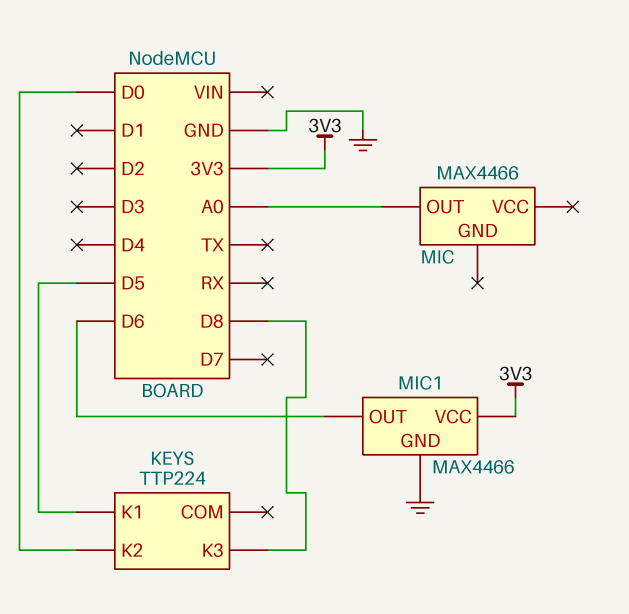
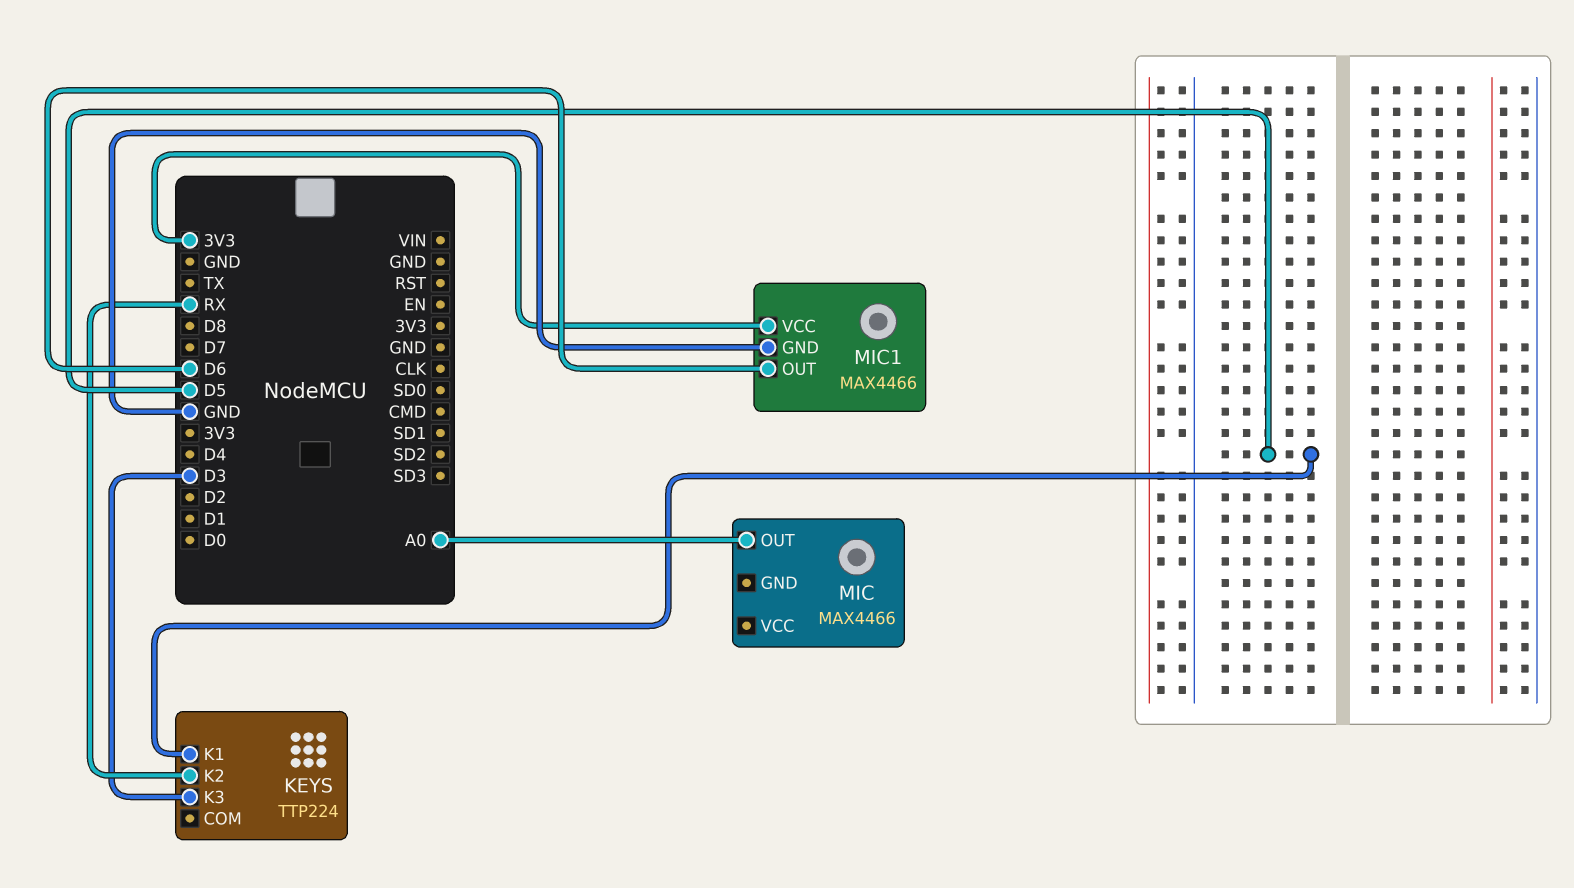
KEYS pin K2: D0 -> RX
KEYS pin K3: D8 -> D3

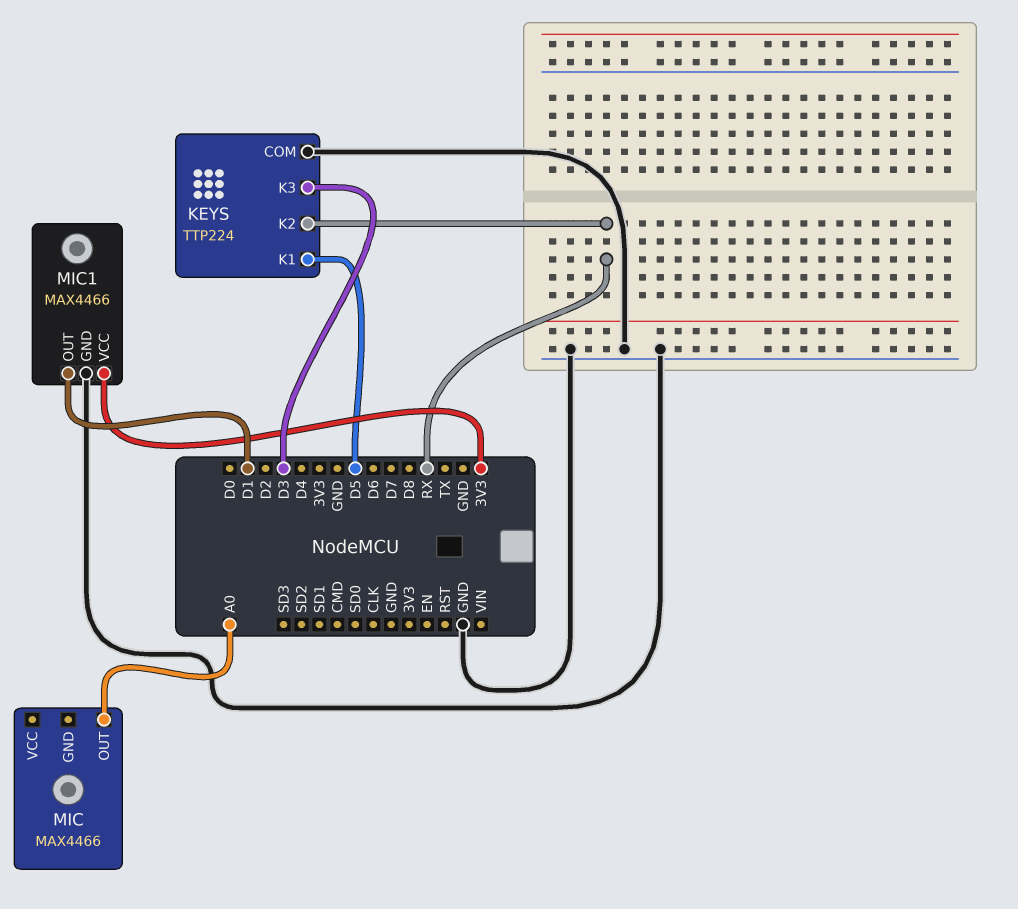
KEYS pin COM: none -> GND
MIC1 pin OUT: D6 -> D1

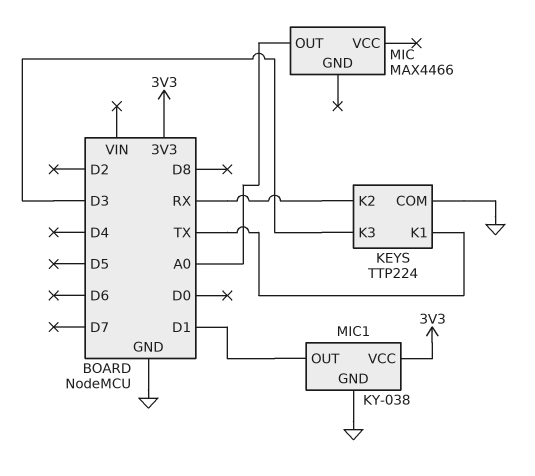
KEYS pin K1: D5 -> TX
MIC1: MAX4466 -> KY-038

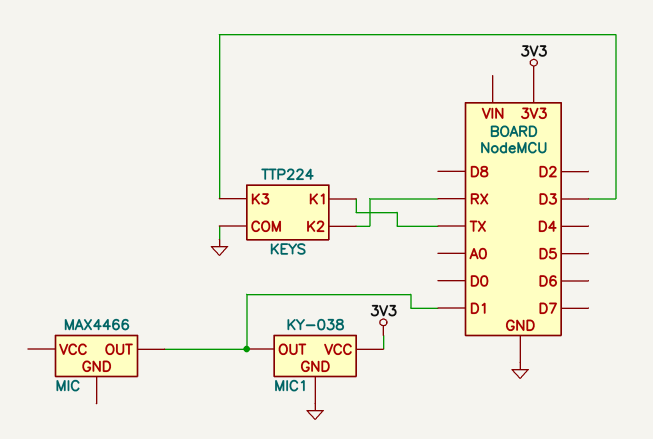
MIC pin OUT: A0 -> D1

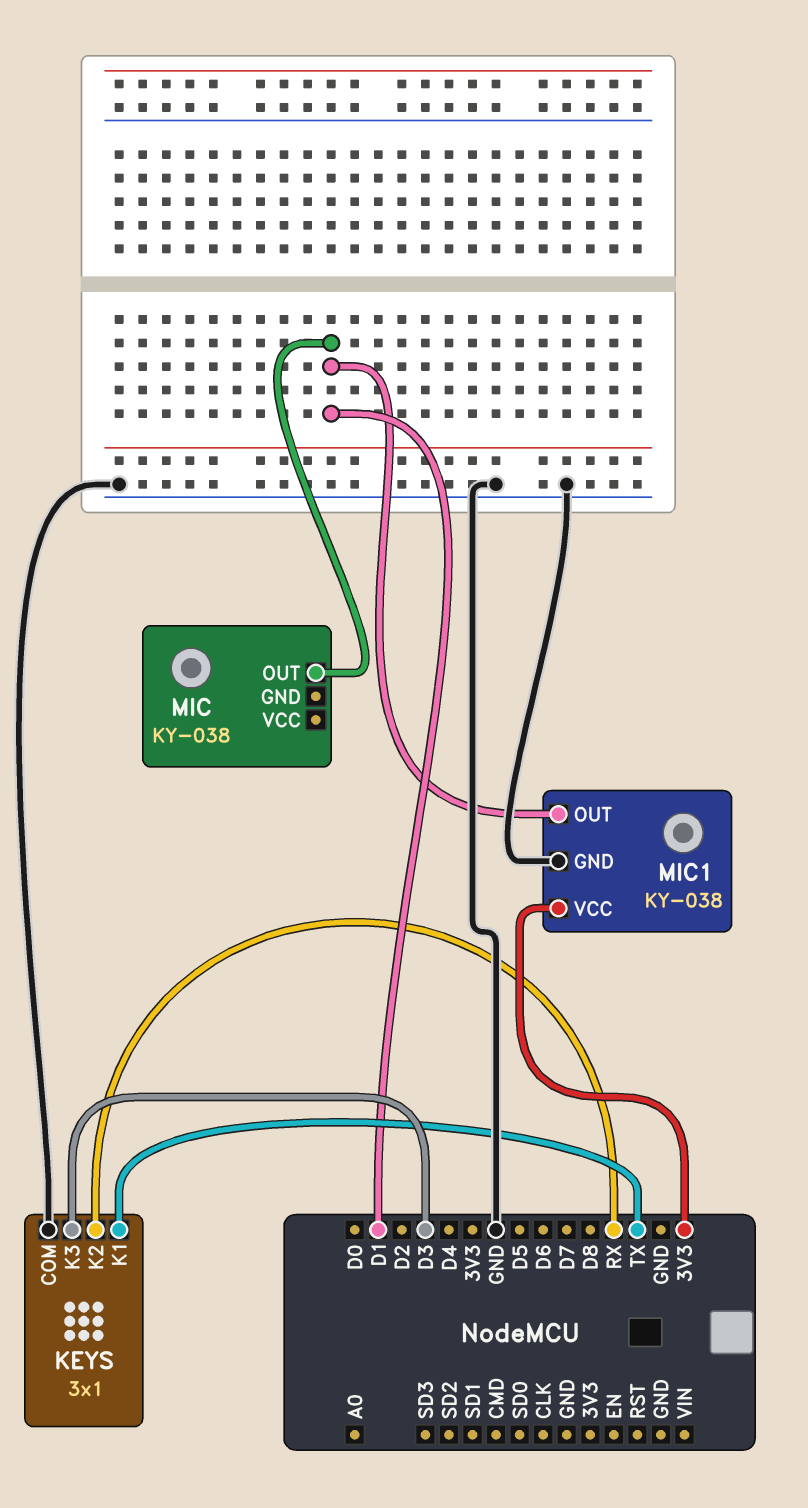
KEYS: TTP224 -> 3x1
MIC: MAX4466 -> KY-038

